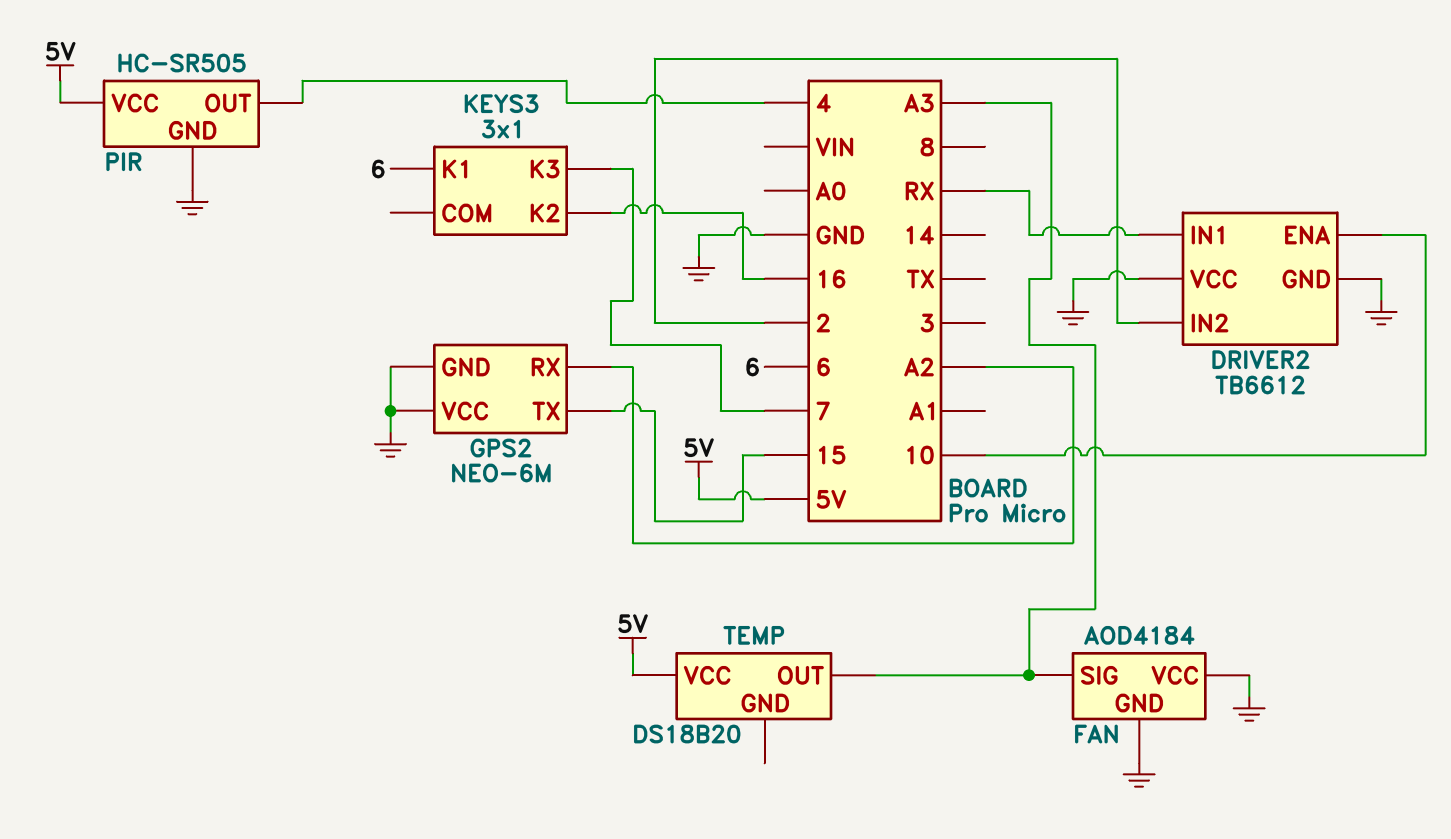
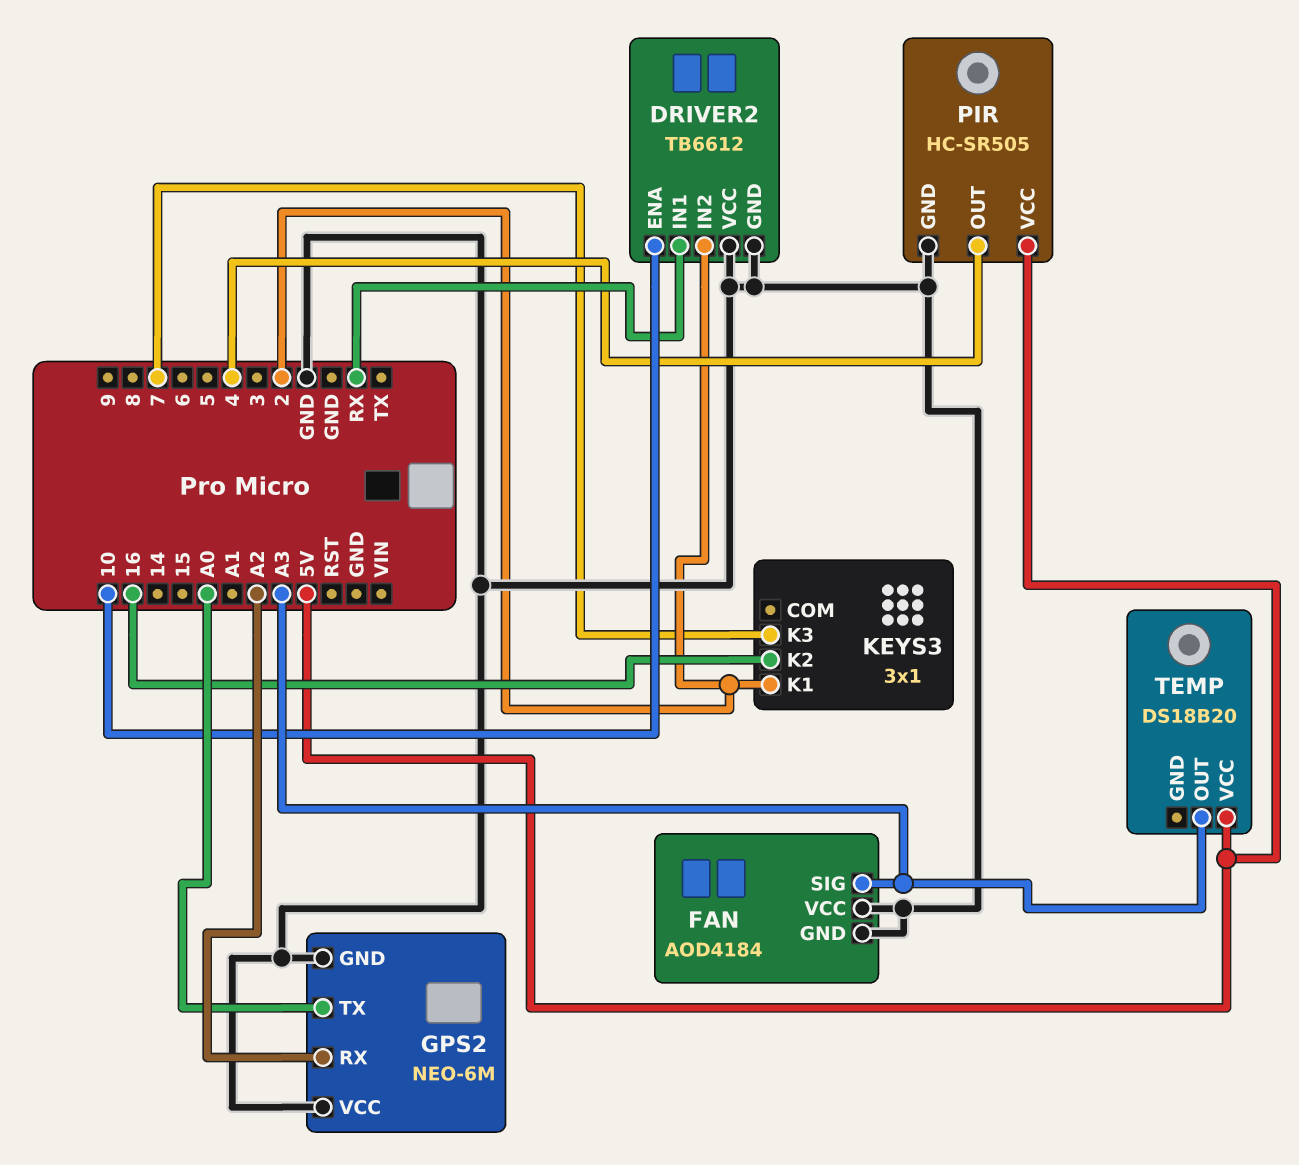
GPS2 pin TX: 15 -> A0
KEYS3 pin K1: 6 -> 2

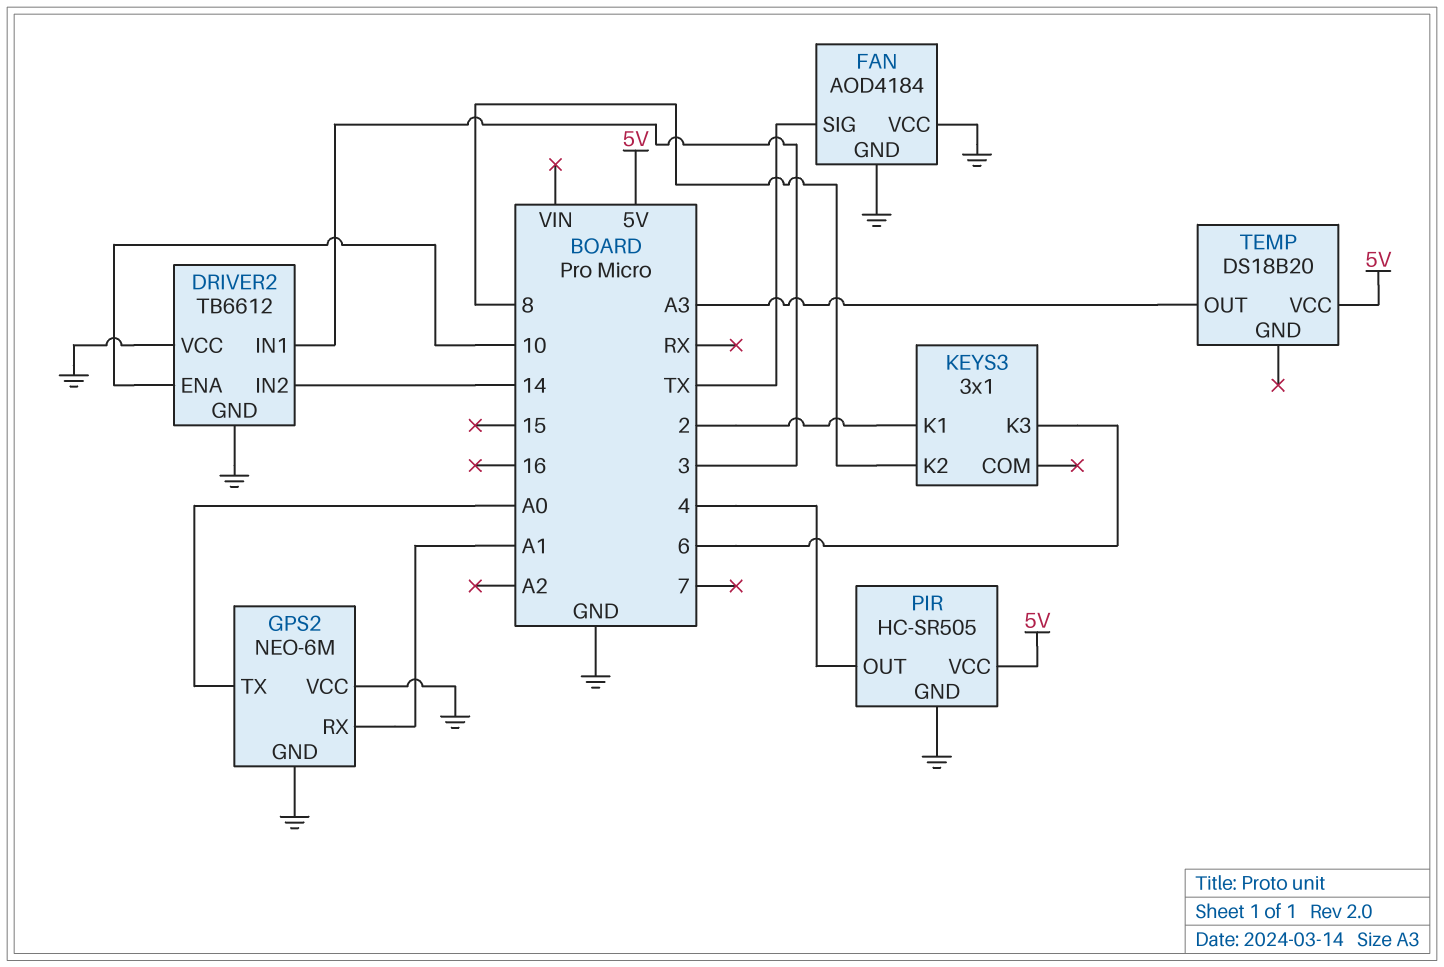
DRIVER2 pin IN1: RX -> 3
DRIVER2 pin IN2: 2 -> 14
FAN pin SIG: A3 -> TX
GPS2 pin RX: A2 -> A1
KEYS3 pin K2: 16 -> 8
KEYS3 pin K3: 7 -> 6

